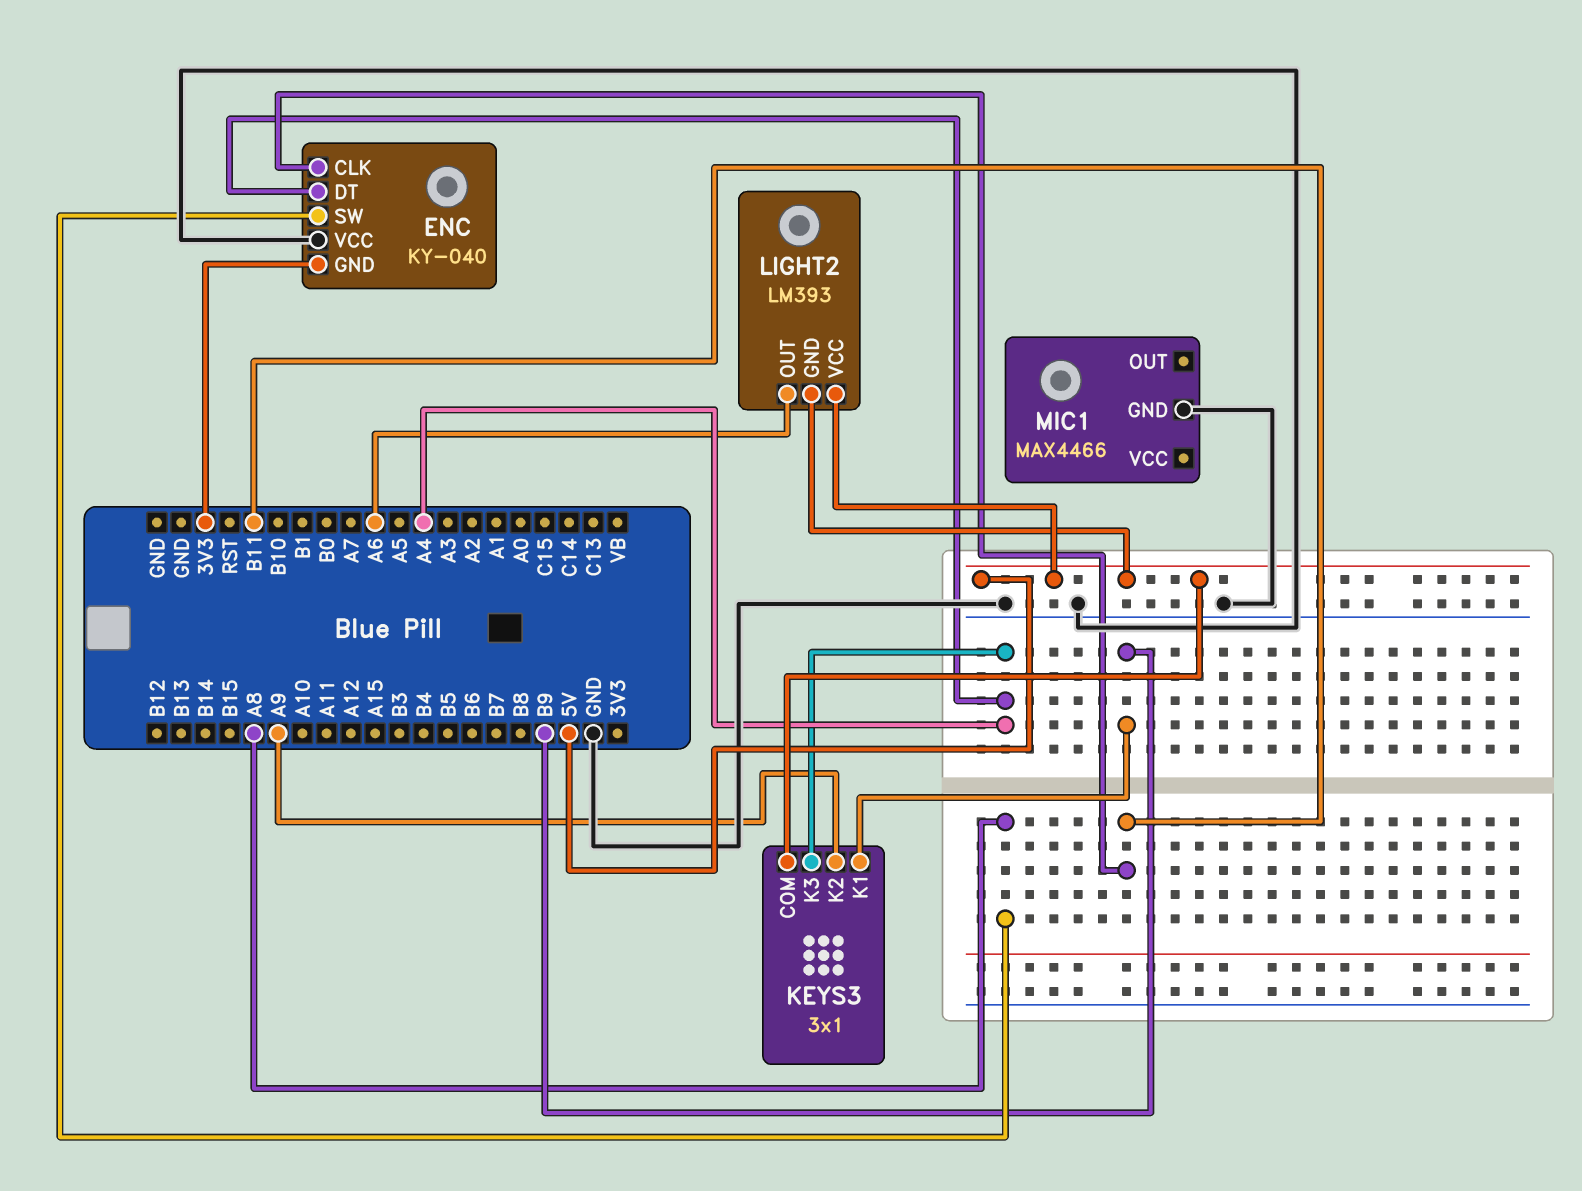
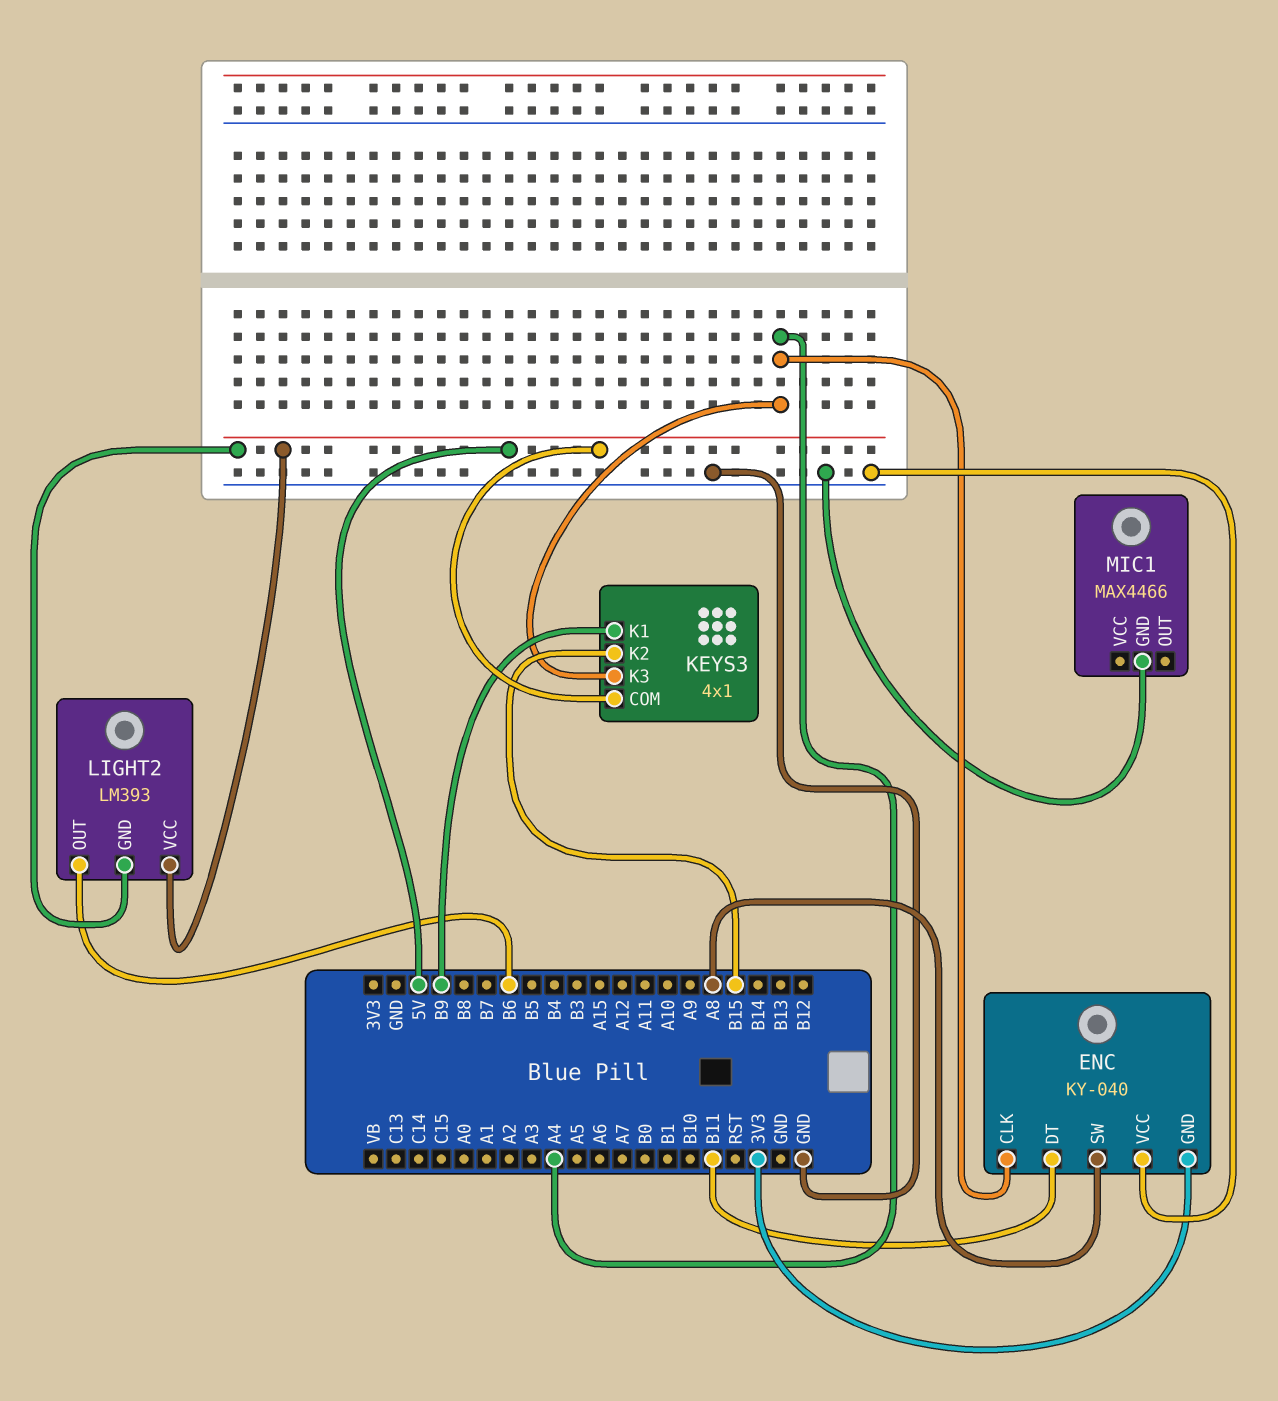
ENC pin CLK: B11 -> A4
ENC pin DT: A4 -> B11
KEYS3: 3x1 -> 4x1
KEYS3 pin K2: A9 -> B15
LIGHT2 pin OUT: A6 -> B6

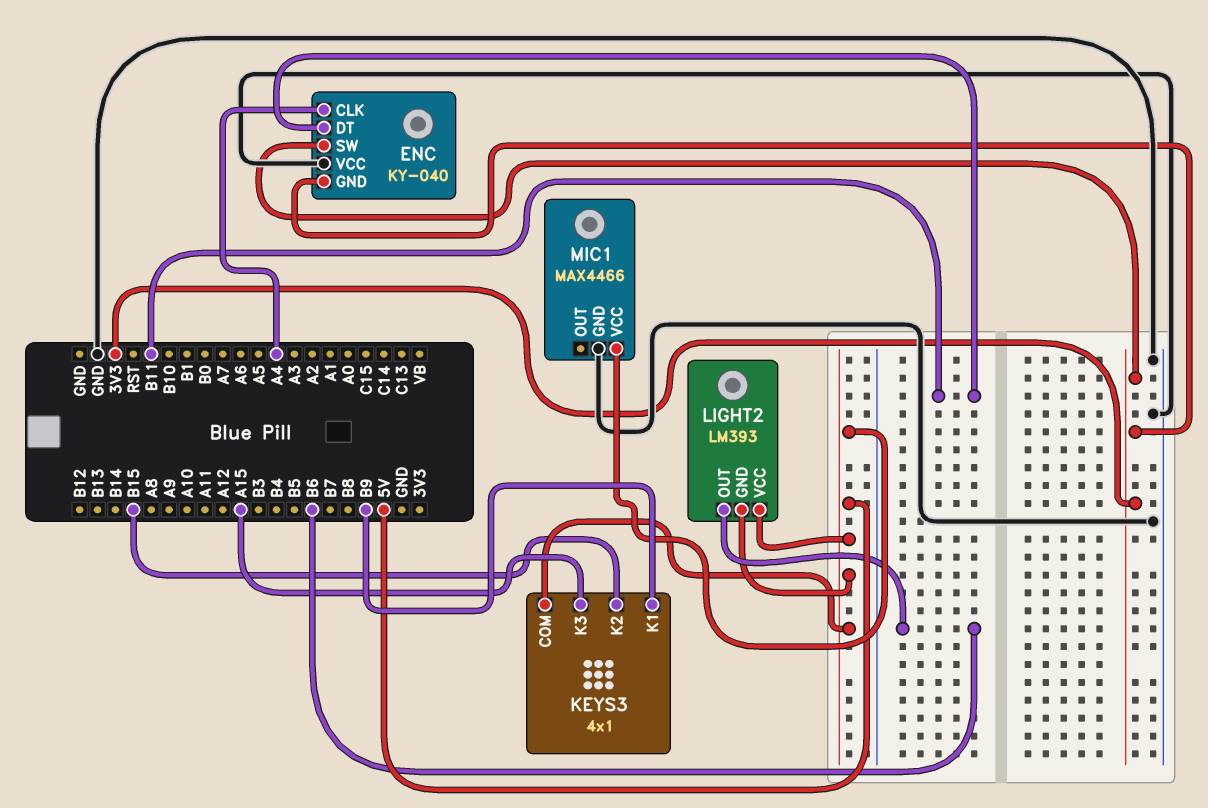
ENC pin SW: A8 -> 3V3
KEYS3 pin K3: A4 -> A15
MIC1 pin VCC: none -> 5V

